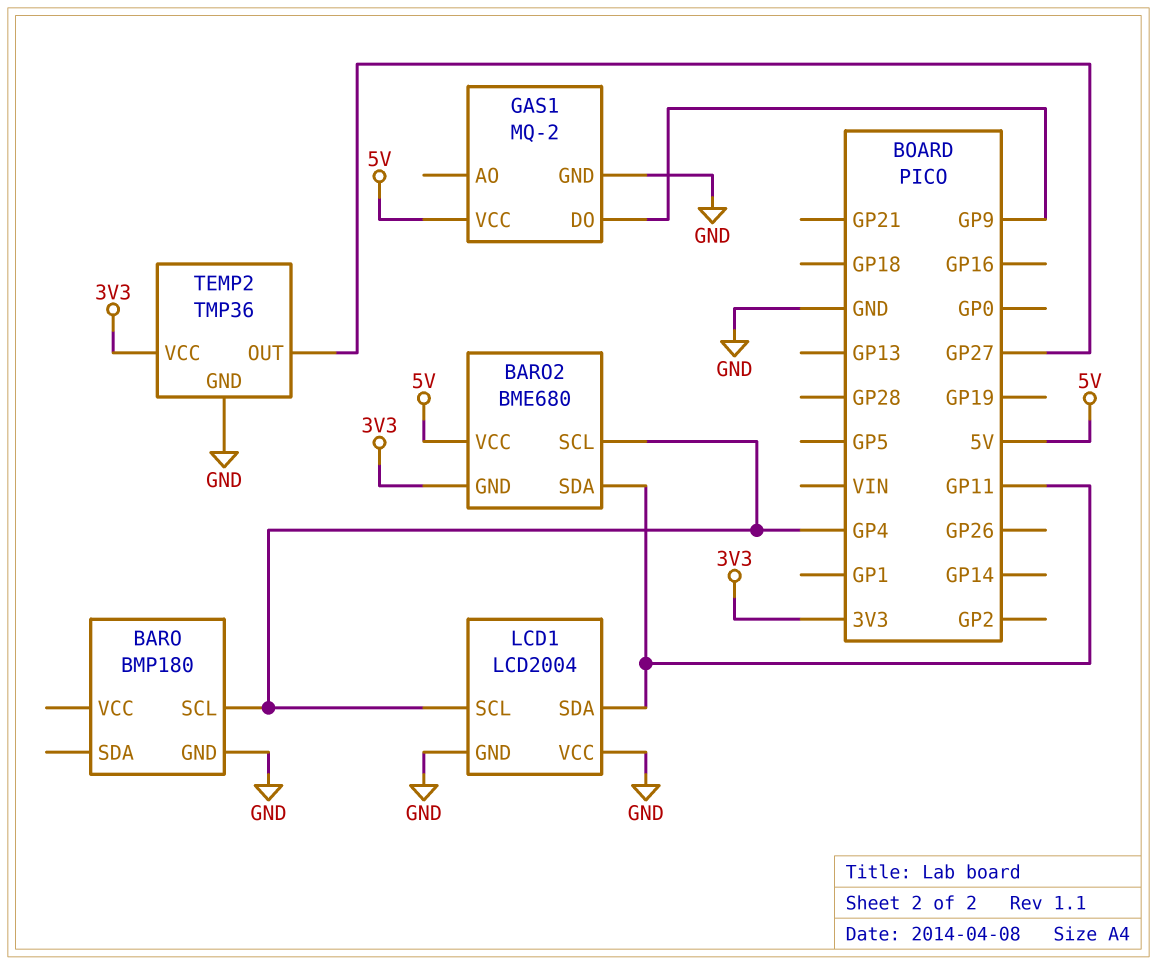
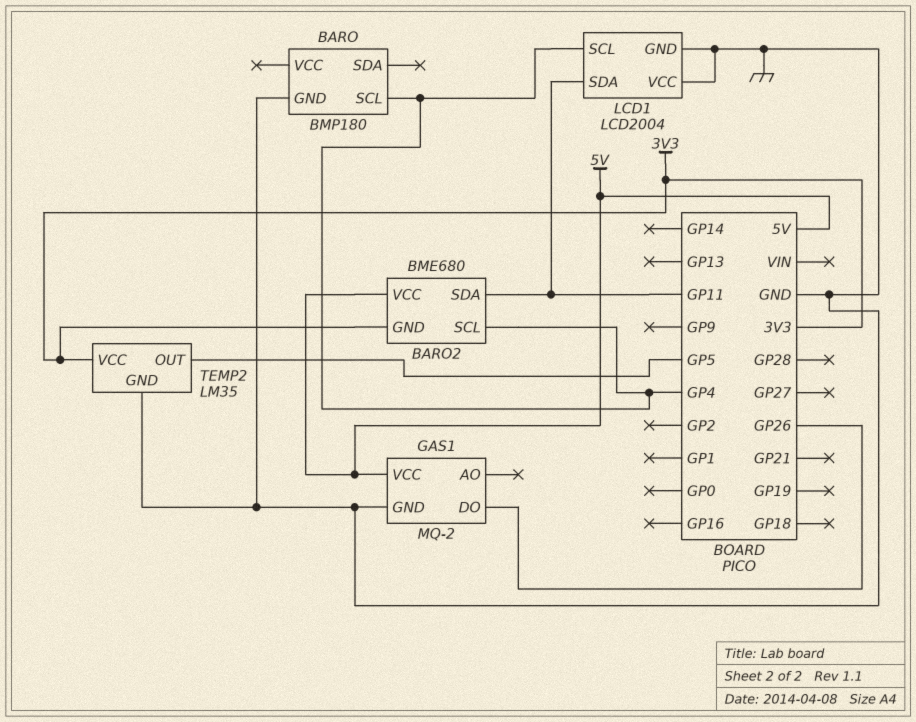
GAS1 pin DO: GP9 -> GP26
TEMP2: TMP36 -> LM35
TEMP2 pin OUT: GP27 -> GP5

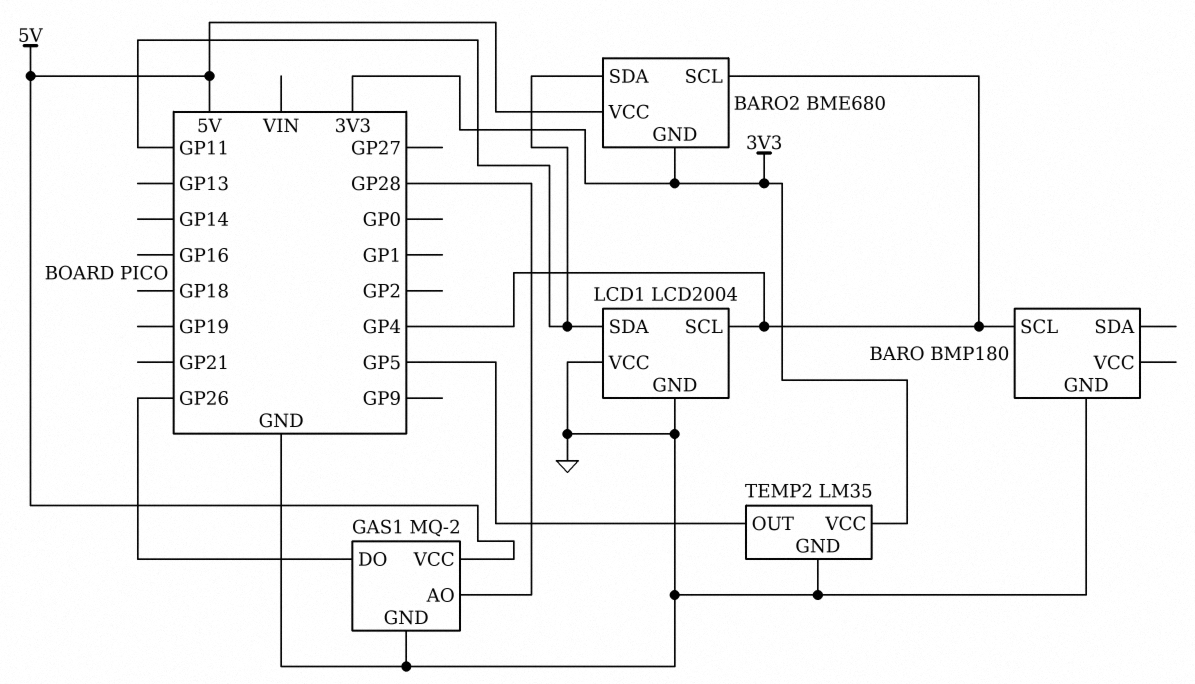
GAS1 pin AO: none -> GP28

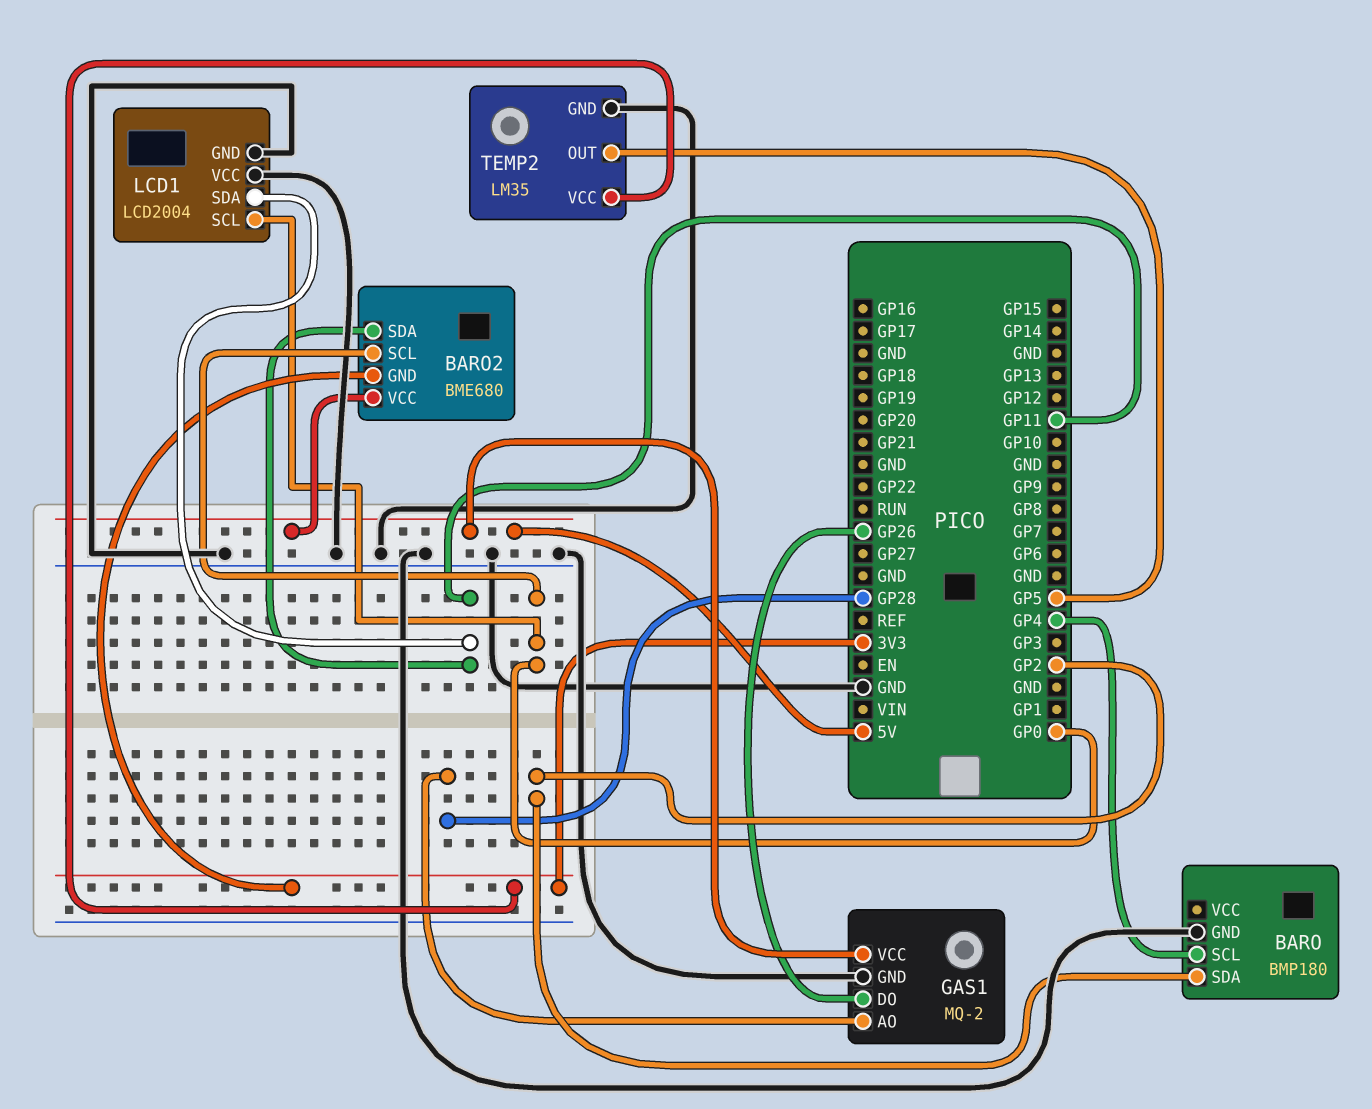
BARO pin SDA: none -> GP2
BARO2 pin SCL: GP4 -> GP0
LCD1 pin SCL: GP4 -> GP0

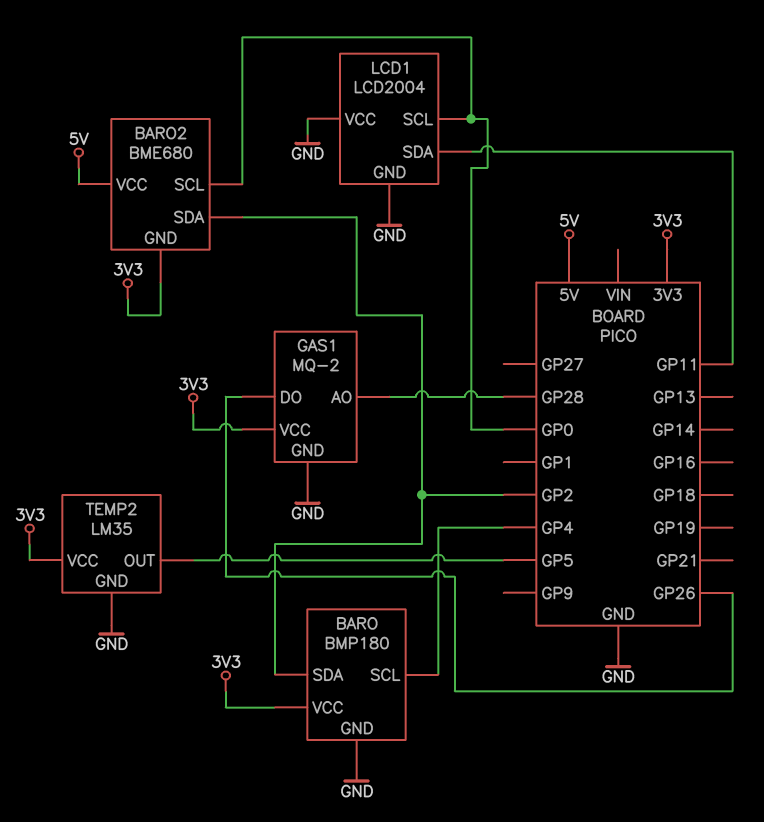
BARO pin VCC: none -> 3V3
BARO2 pin SDA: GP11 -> GP2
GAS1 pin VCC: 5V -> 3V3

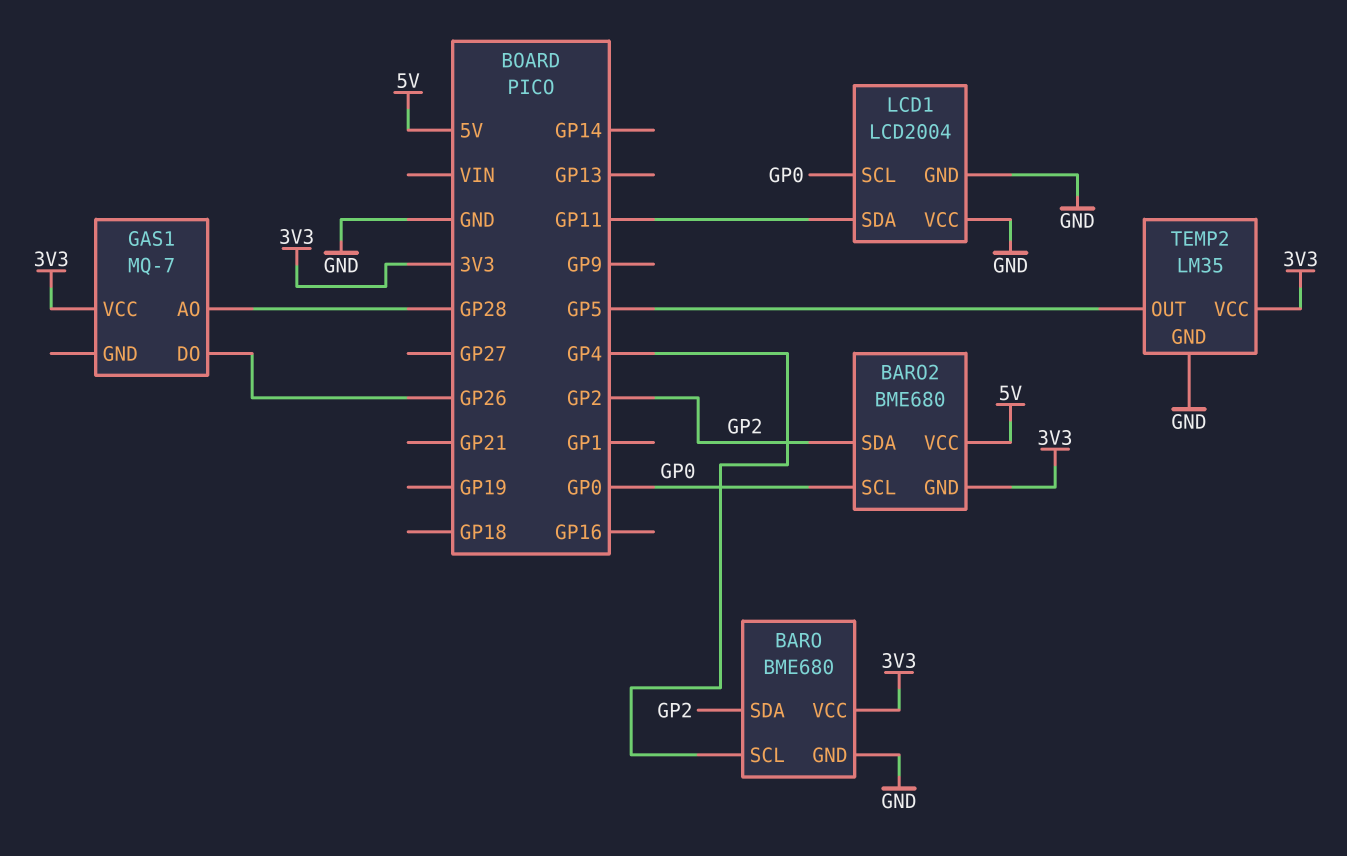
BARO: BMP180 -> BME680
GAS1: MQ-2 -> MQ-7
GAS1 pin GND: GND -> none

